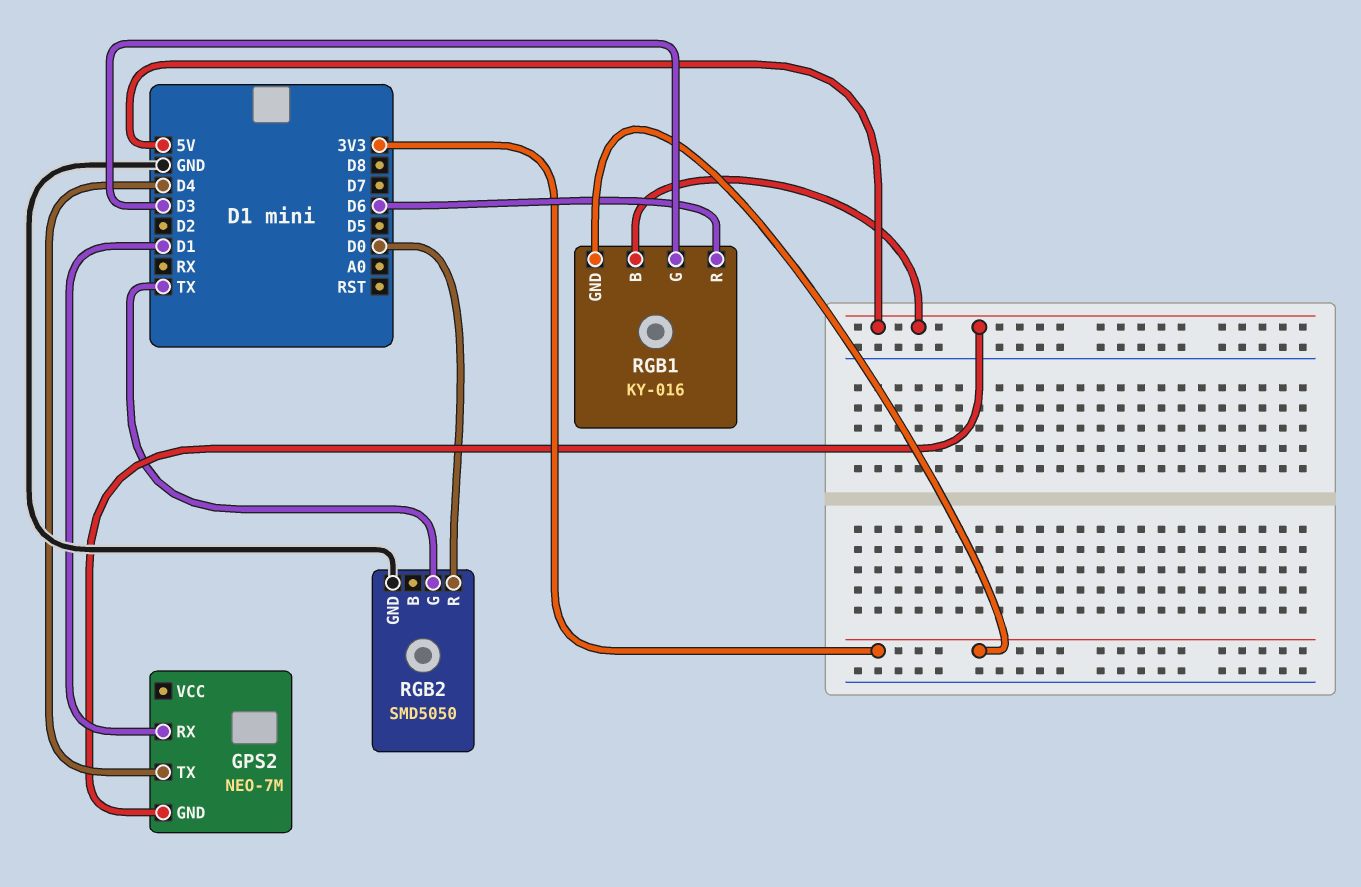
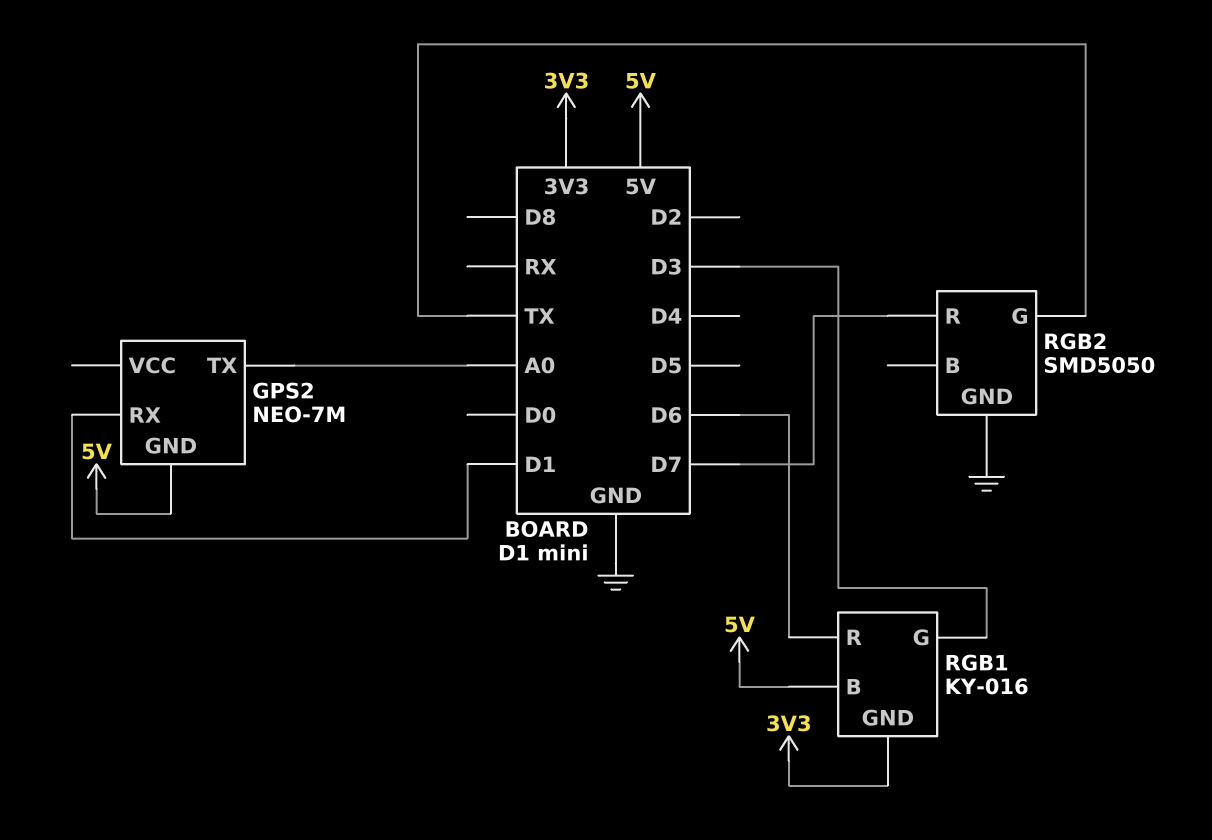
GPS2 pin TX: D4 -> A0
RGB2 pin R: D0 -> D7

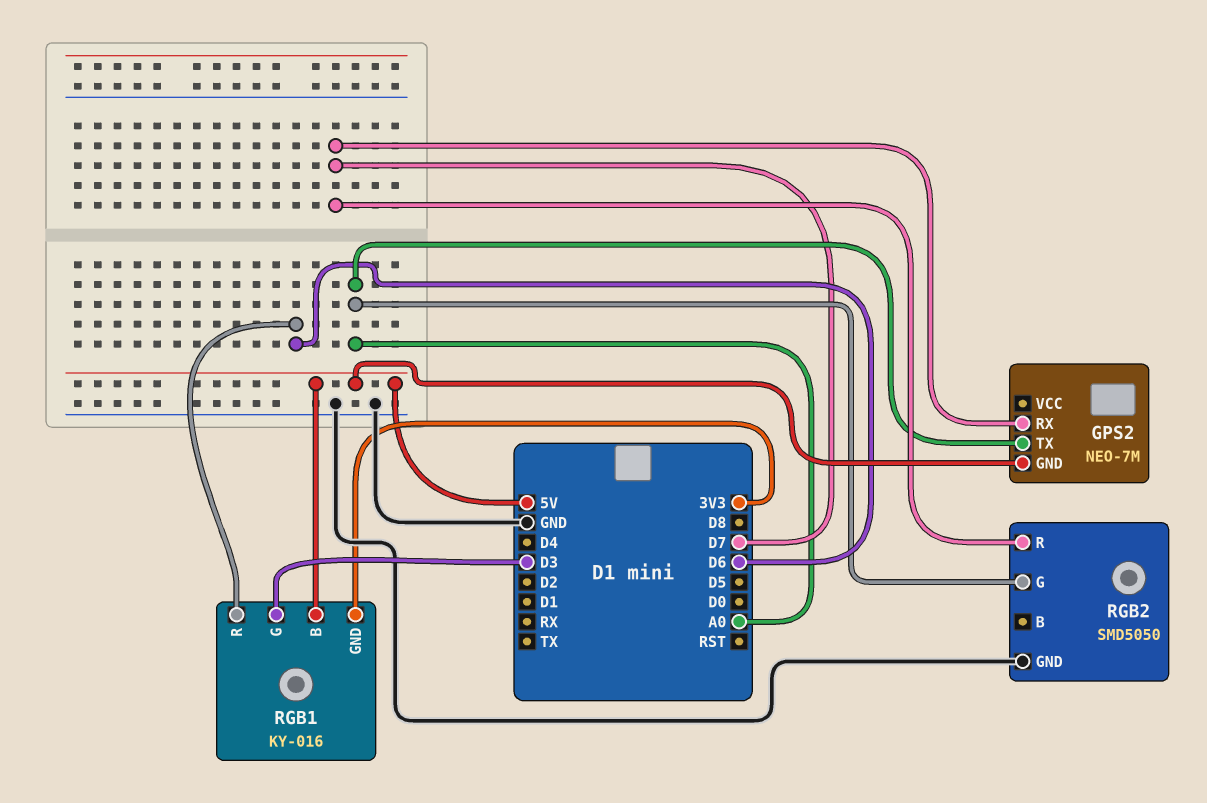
GPS2 pin RX: D1 -> D7
RGB2 pin G: TX -> A0

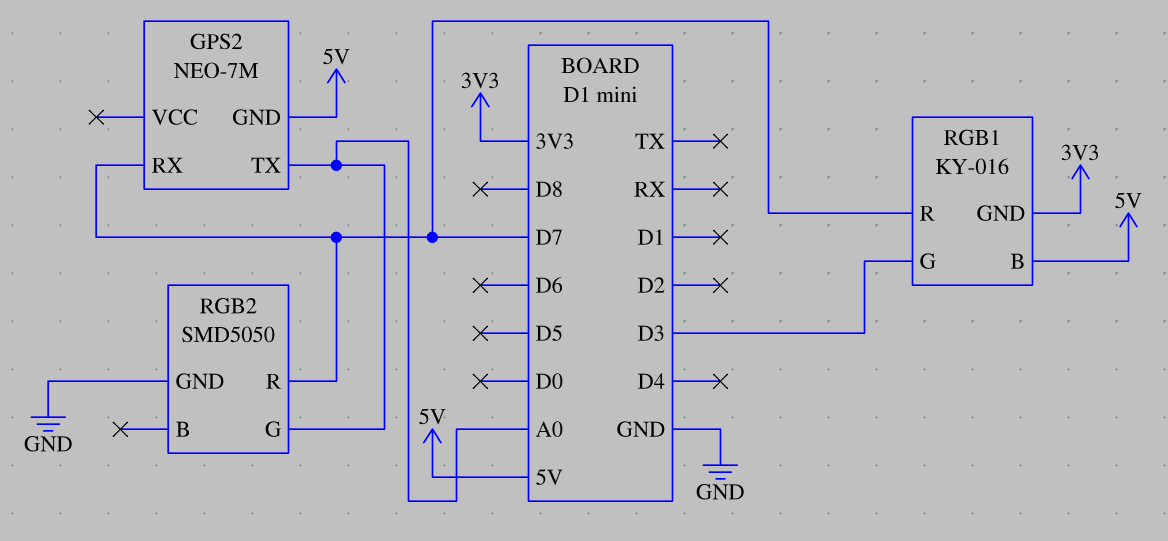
RGB1 pin R: D6 -> D7

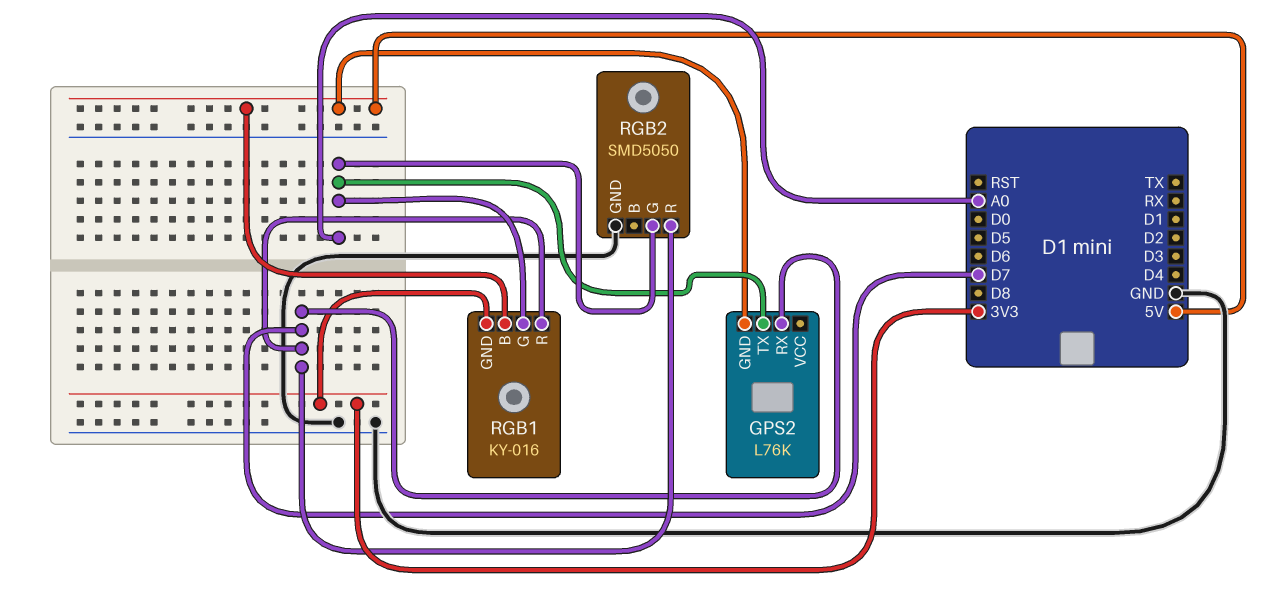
GPS2: NEO-7M -> L76K
RGB1 pin G: D3 -> A0

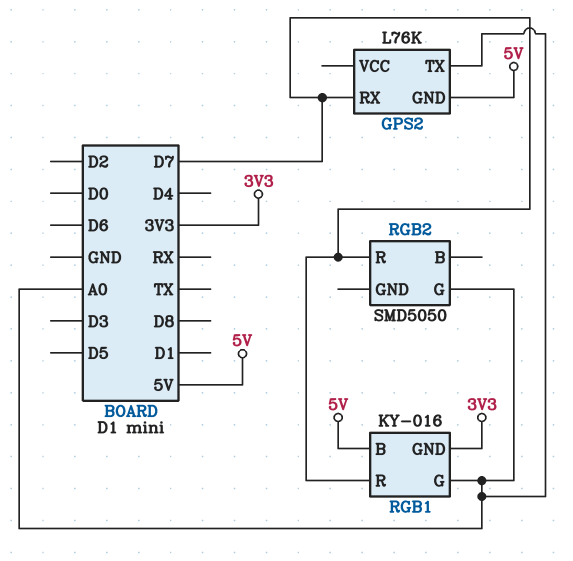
RGB2 pin GND: GND -> none

